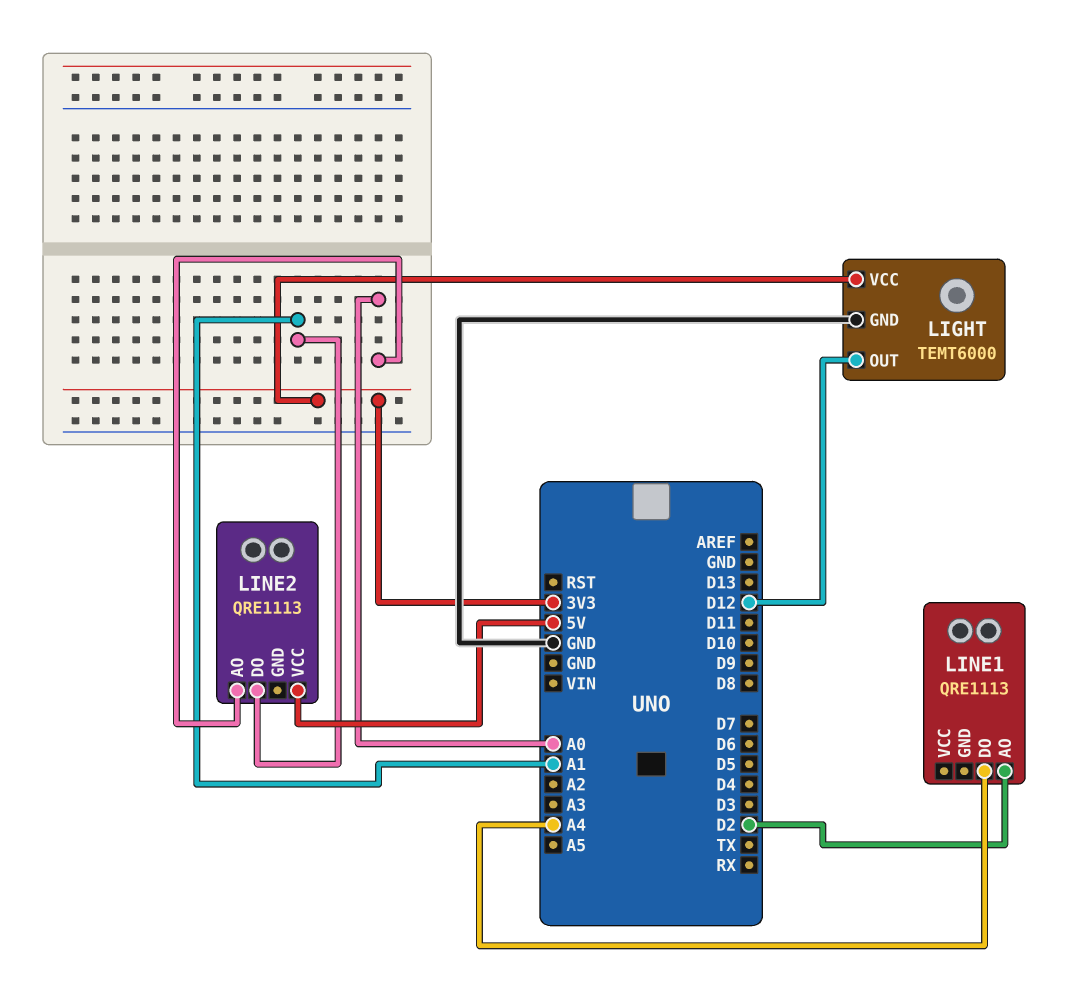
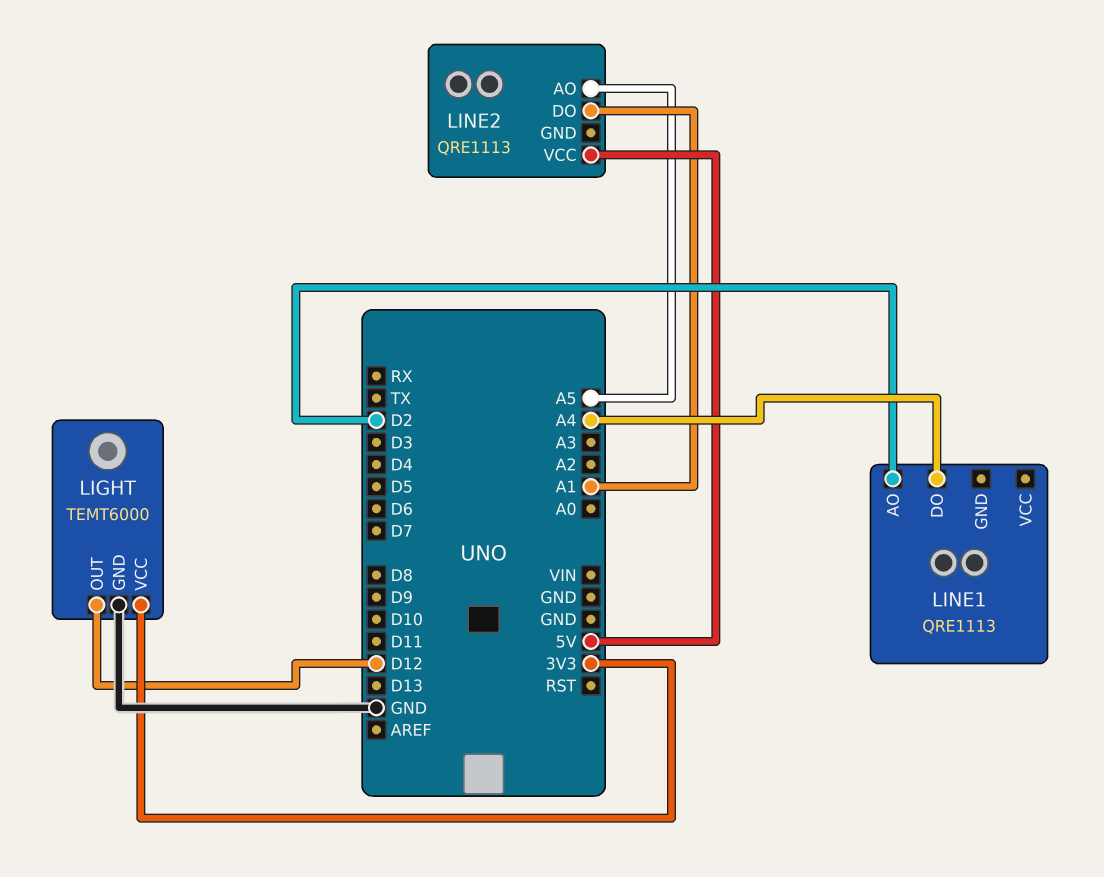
LINE2 pin AO: A0 -> A5

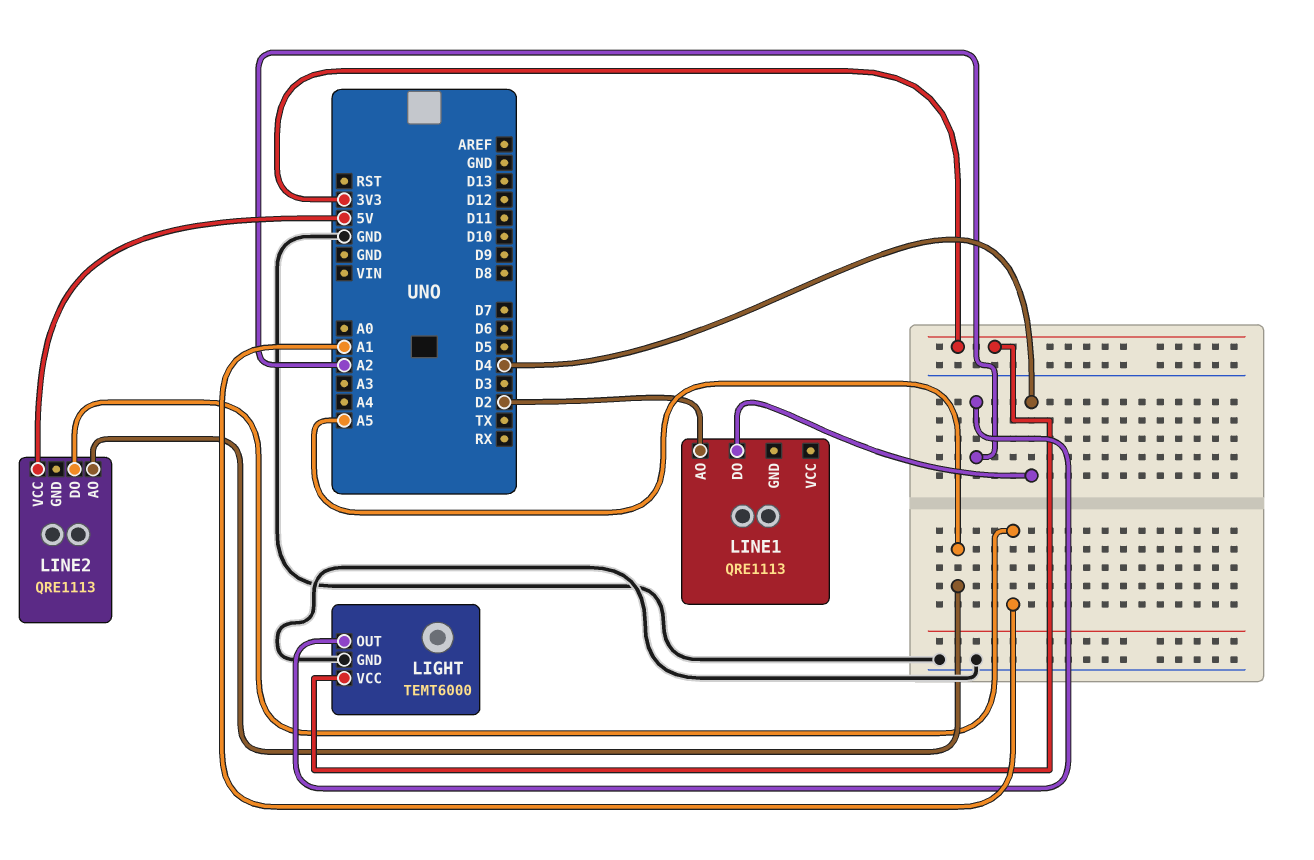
LIGHT pin OUT: D12 -> A2
LINE1 pin DO: A4 -> D4

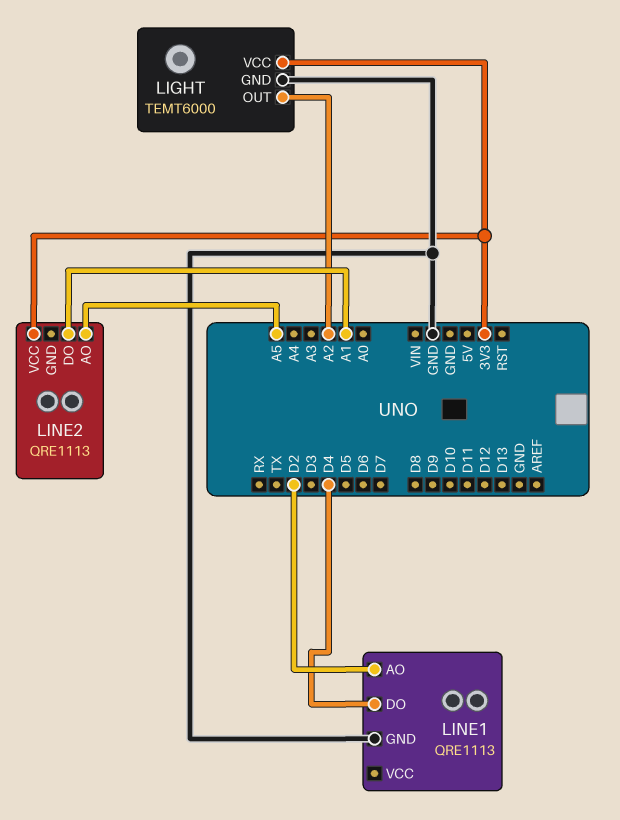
LINE1 pin GND: none -> GND
LINE2 pin VCC: 5V -> 3V3

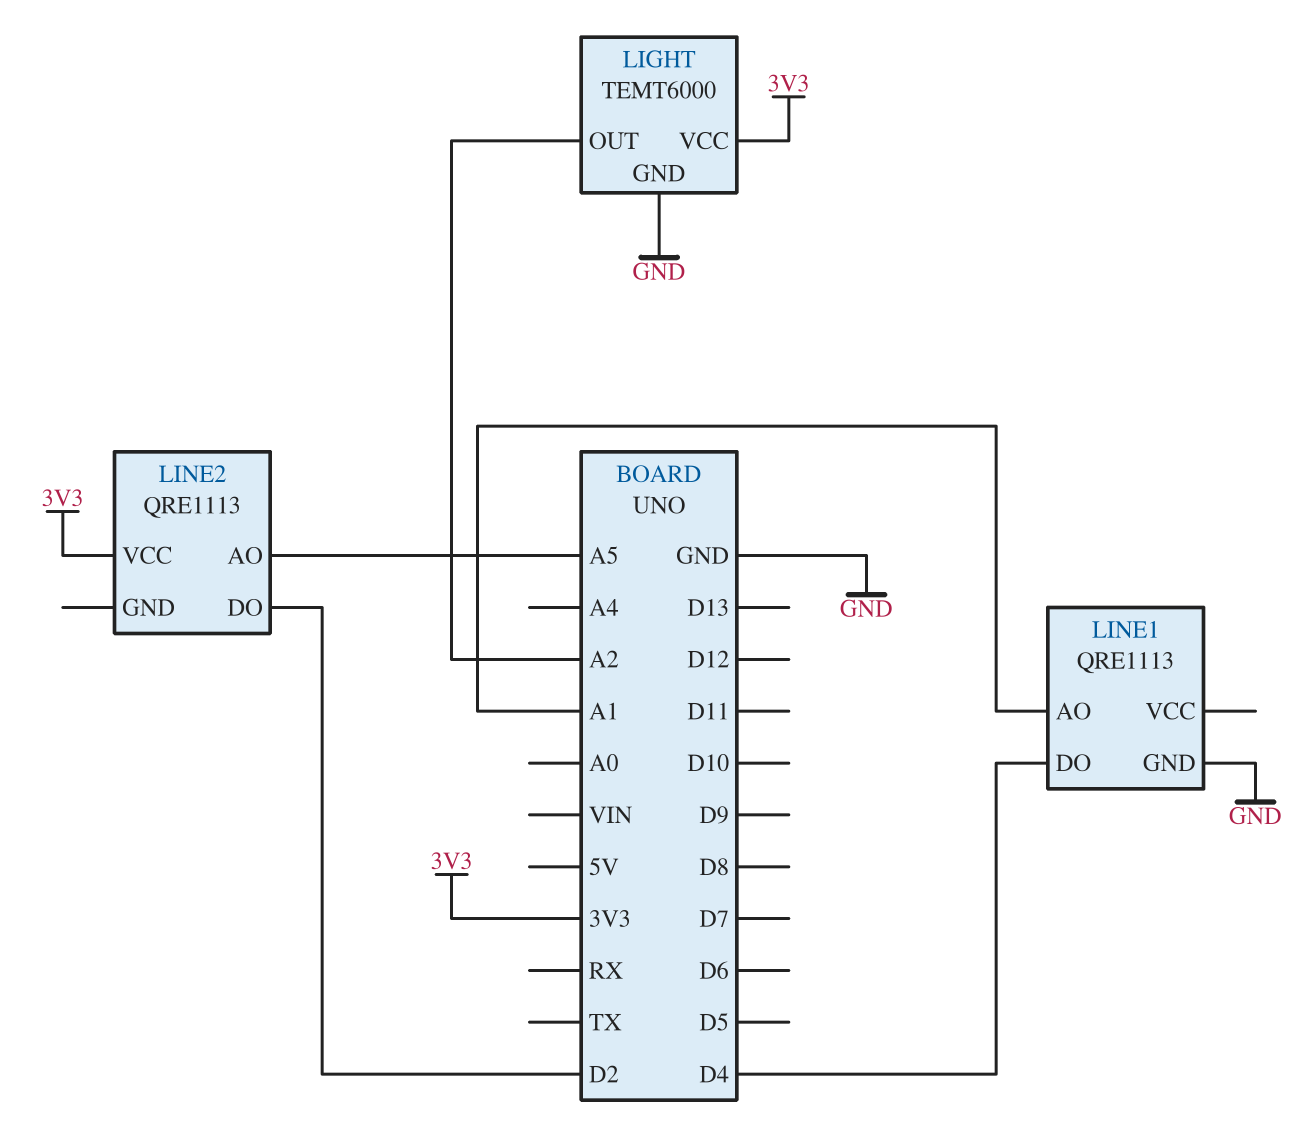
LINE1 pin AO: D2 -> A1
LINE2 pin DO: A1 -> D2

